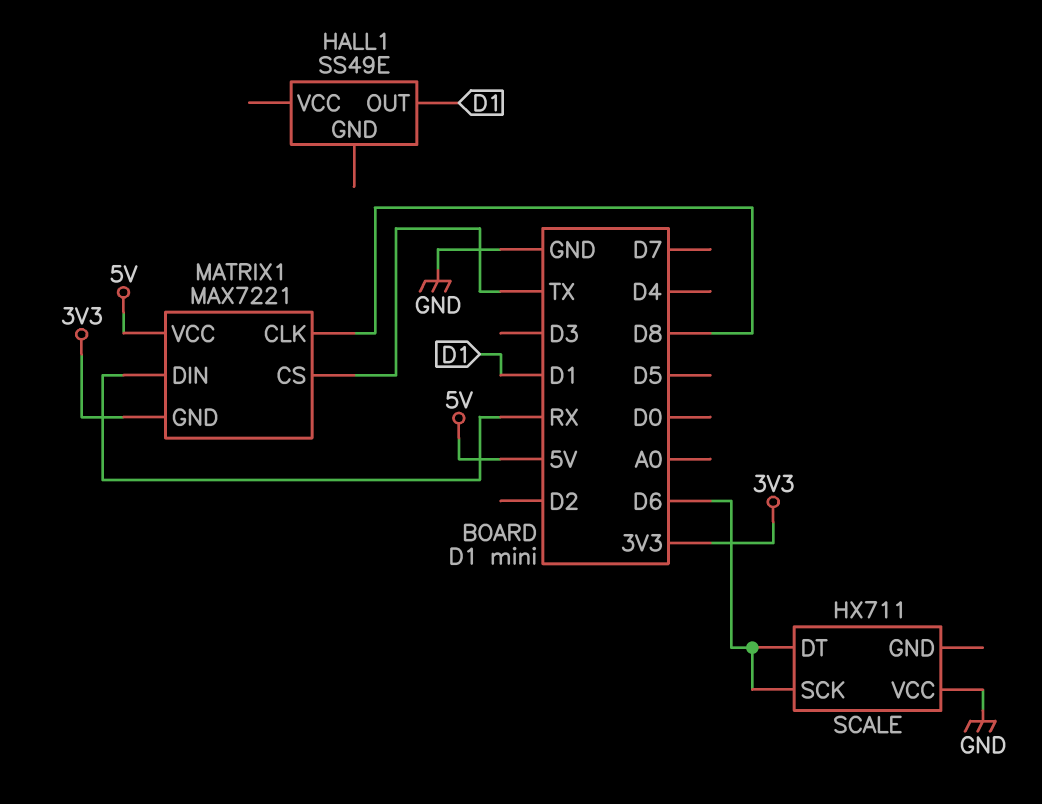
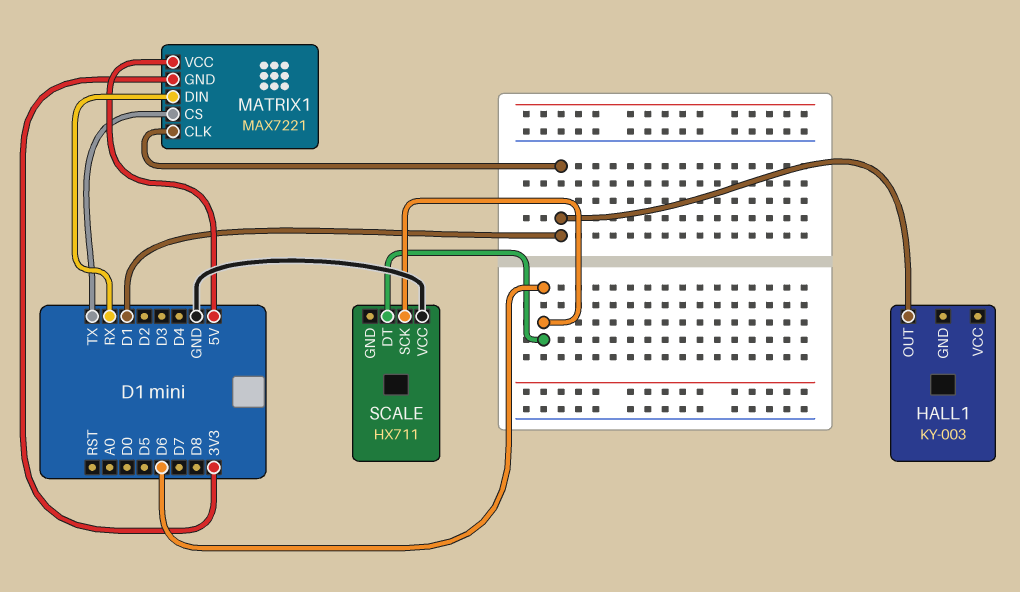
HALL1: SS49E -> KY-003
MATRIX1 pin CLK: D8 -> D1

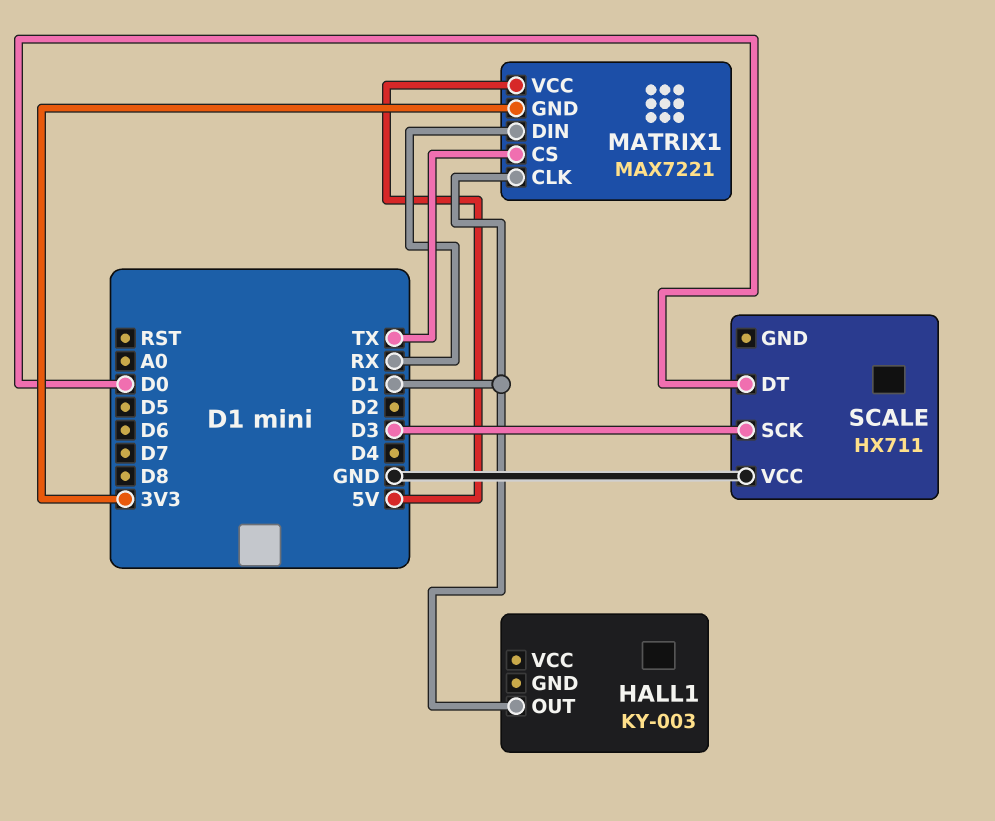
SCALE pin DT: D6 -> D0
SCALE pin SCK: D6 -> D3

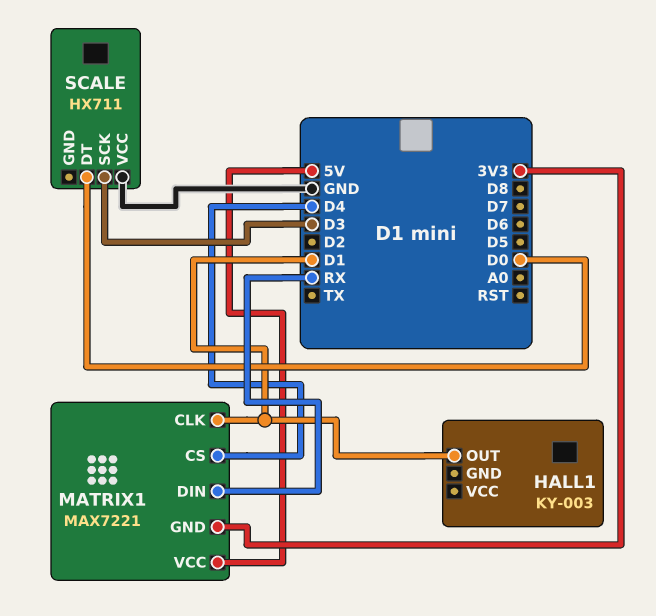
MATRIX1 pin CS: TX -> D4

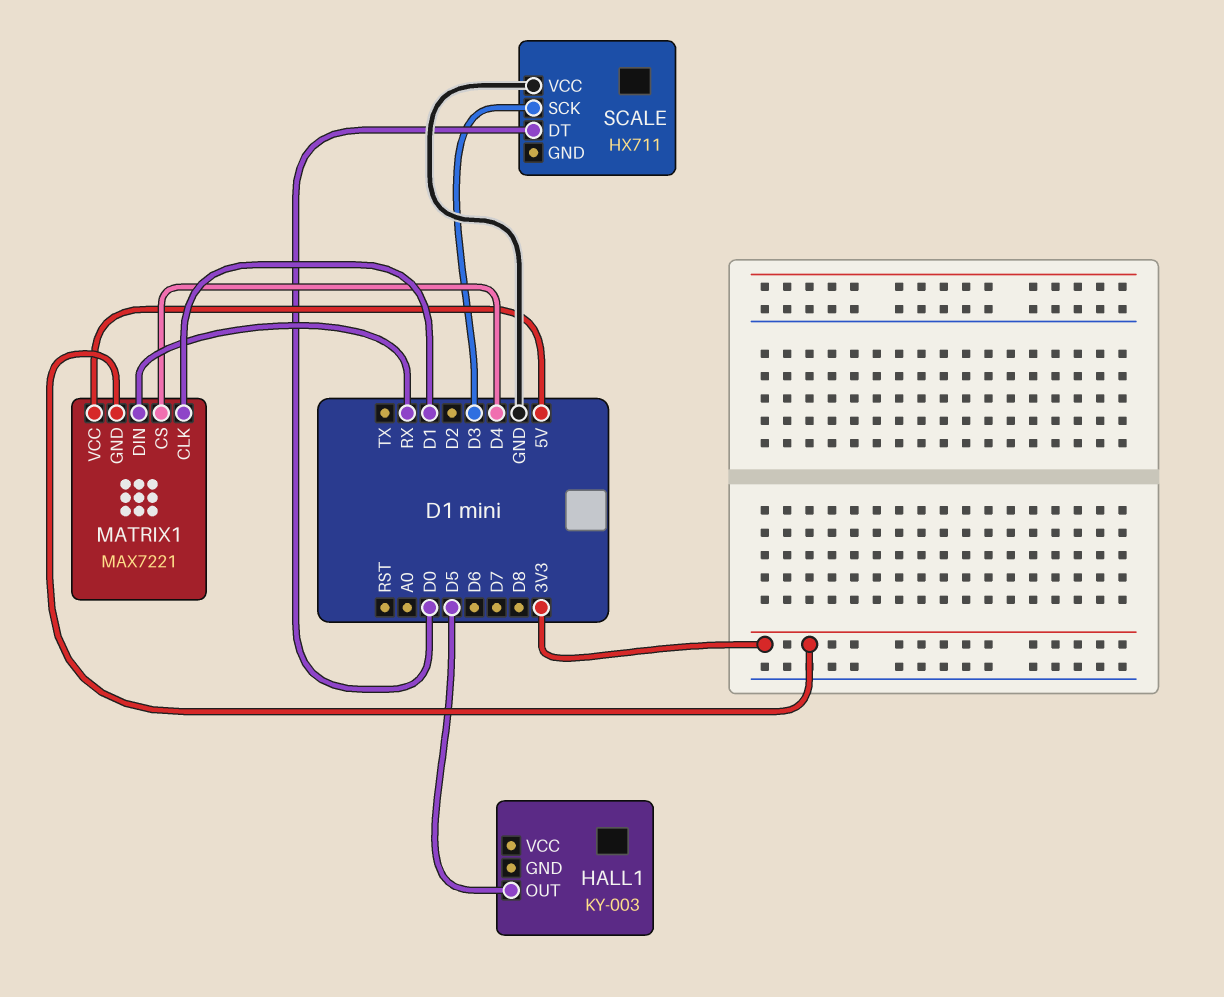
HALL1 pin OUT: D1 -> D5

